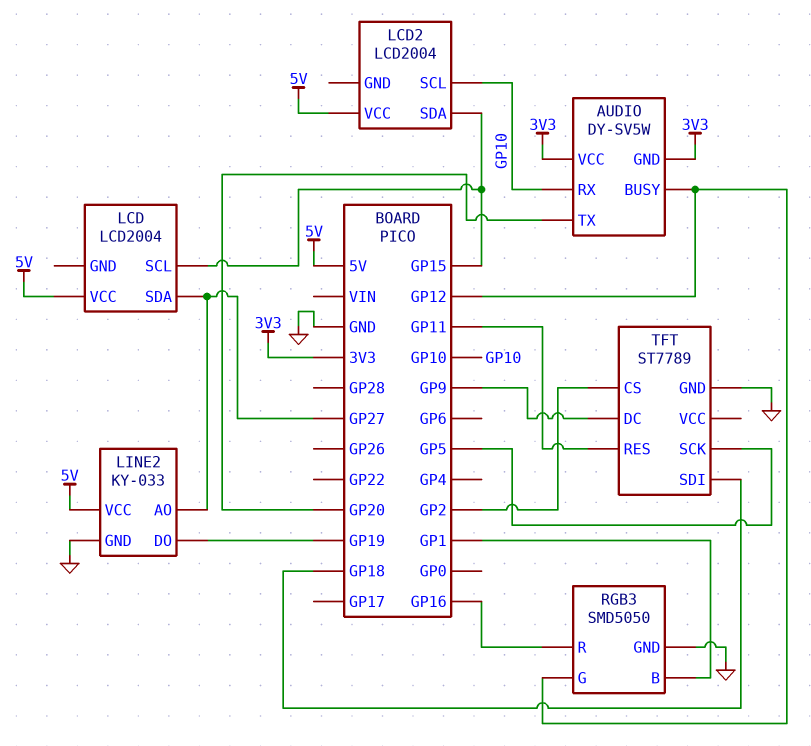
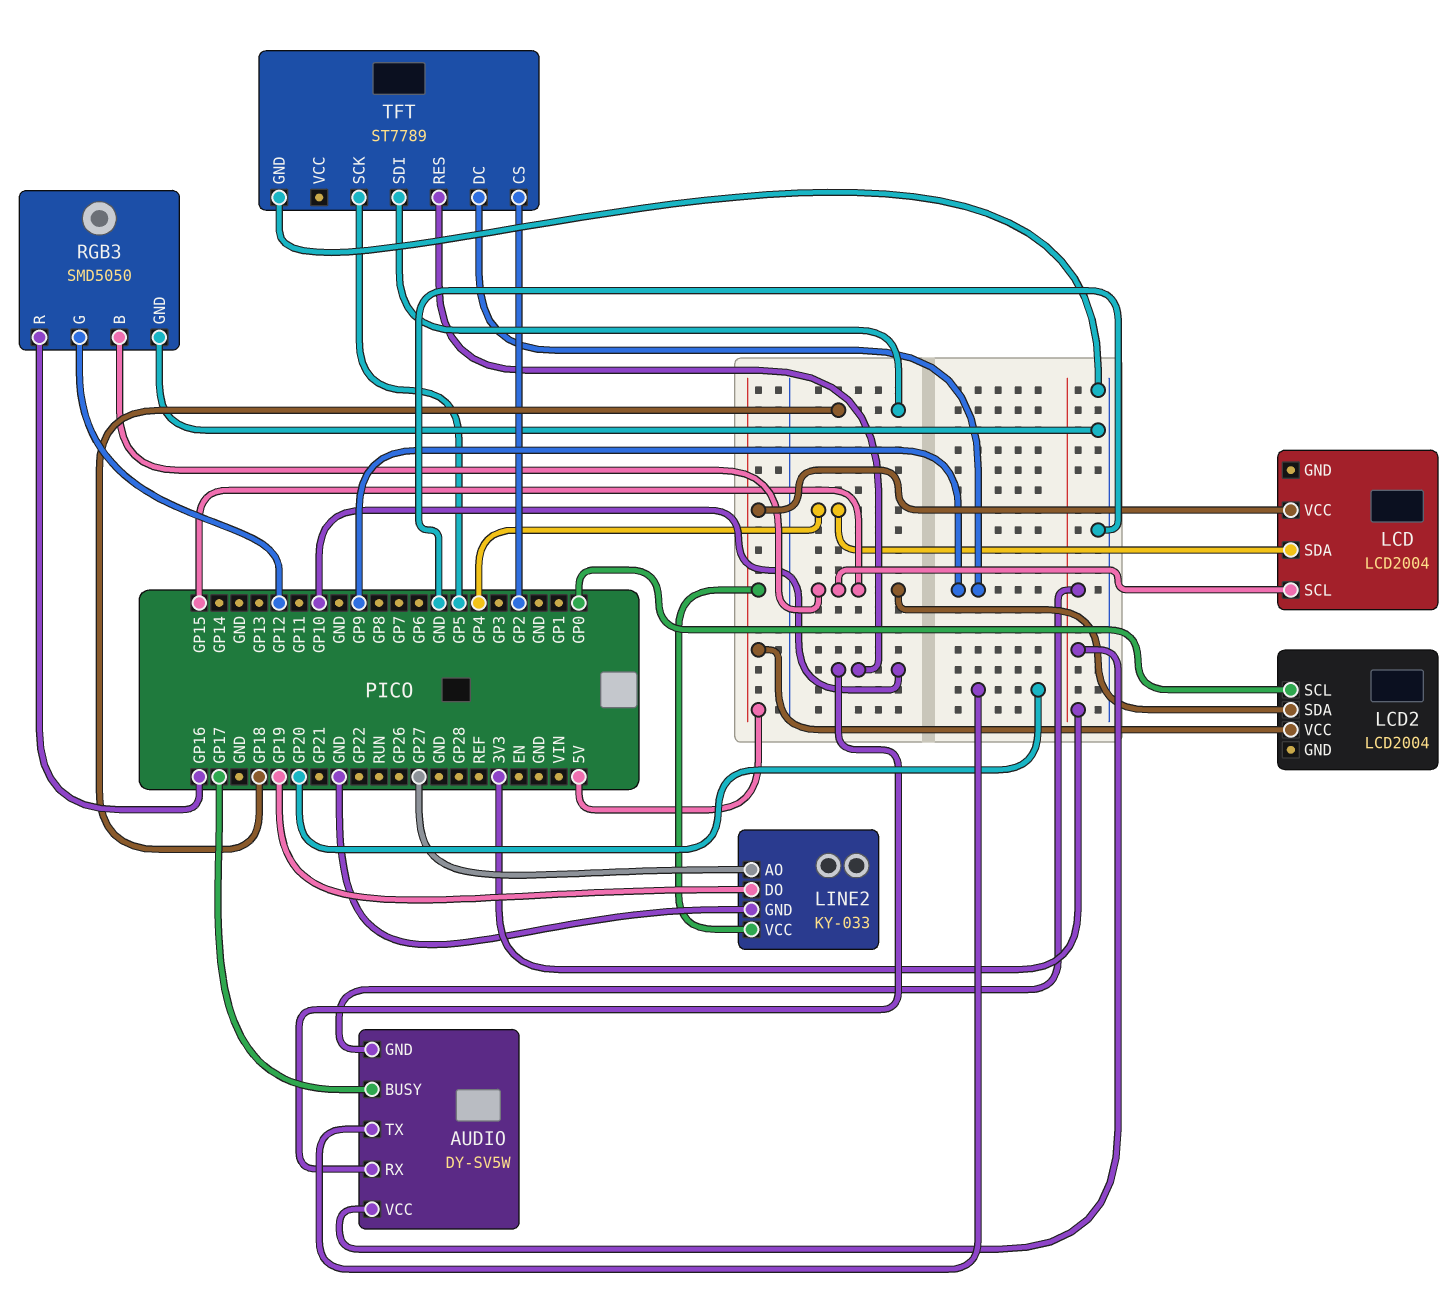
AUDIO pin BUSY: GP12 -> GP17
LCD pin SDA: GP27 -> GP4
LCD2 pin SCL: GP10 -> GP0
RGB3 pin B: GP1 -> GP15
TFT pin RES: GP11 -> GP10

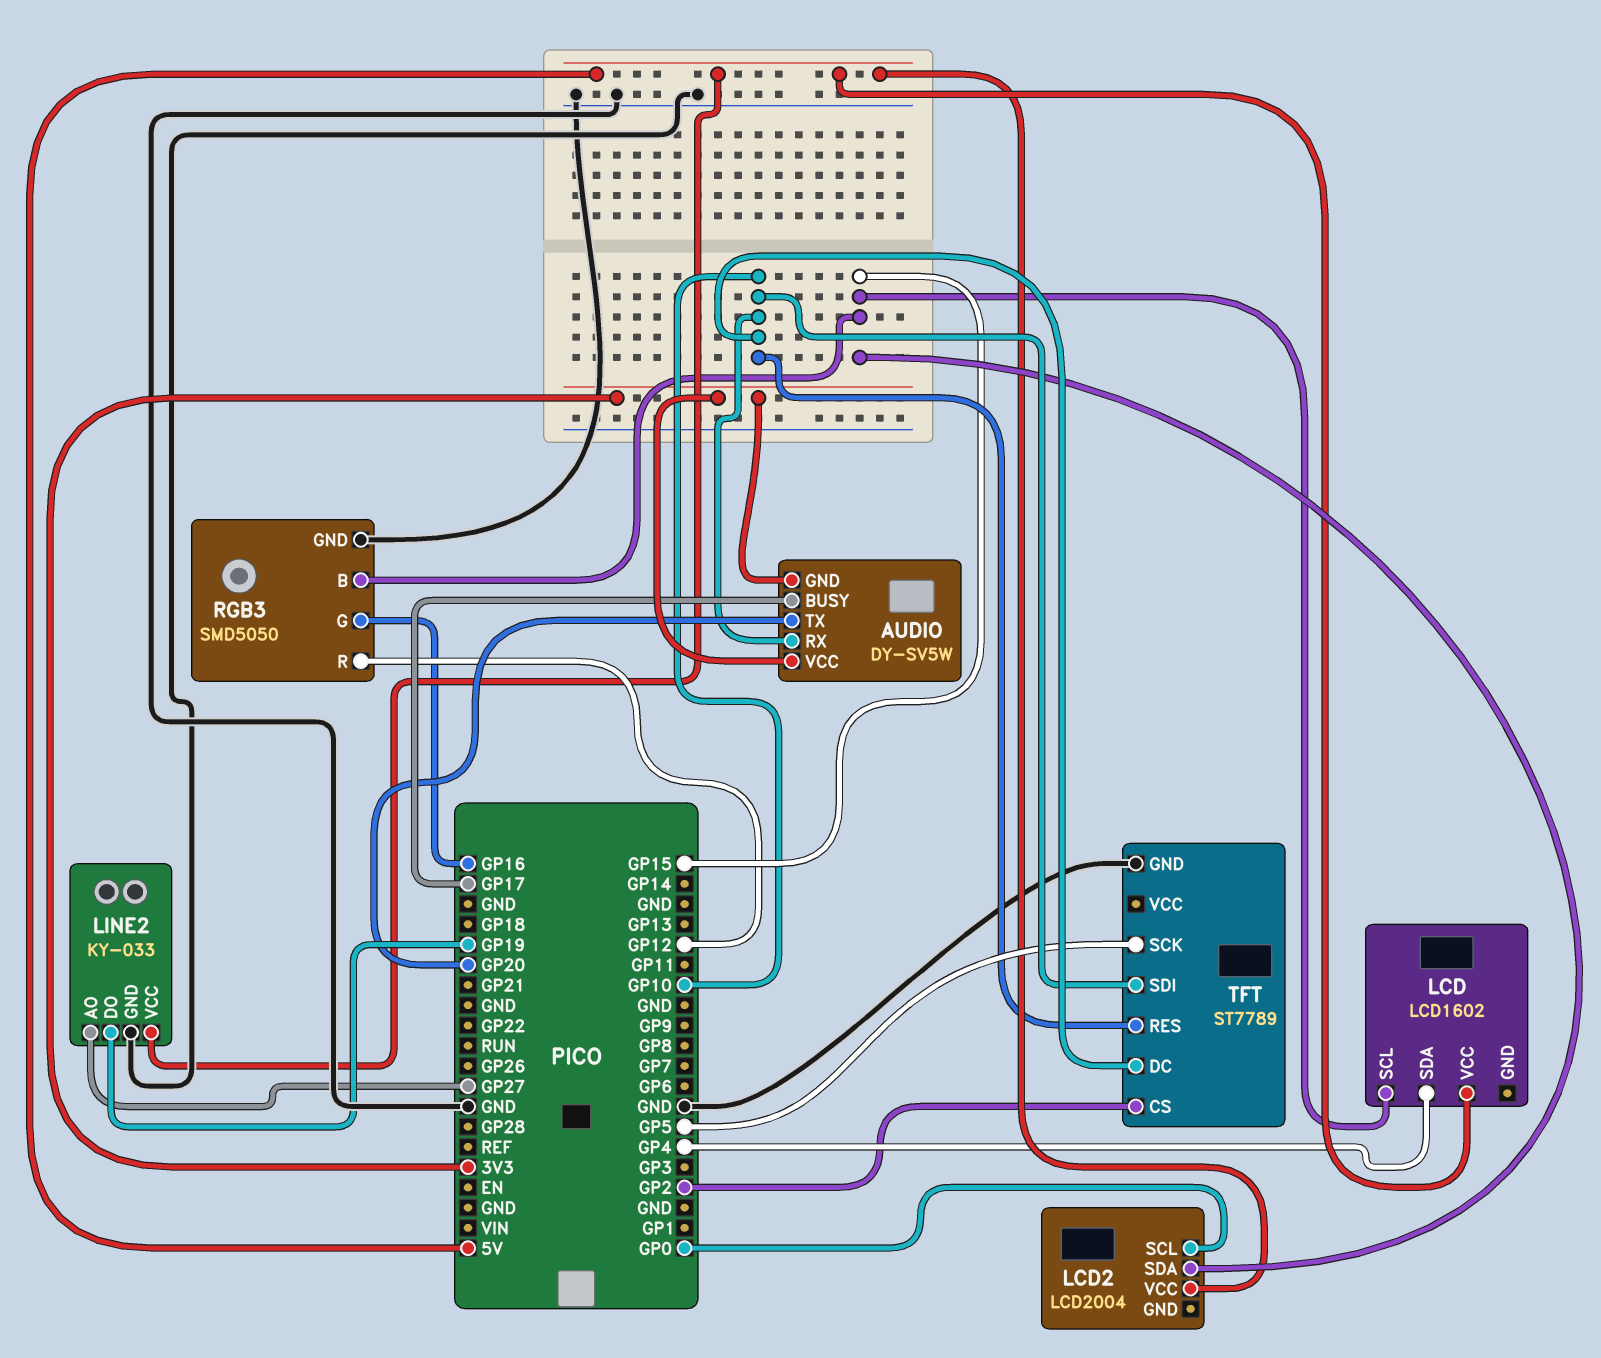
LCD: LCD2004 -> LCD1602
RGB3 pin G: GP12 -> GP16
RGB3 pin R: GP16 -> GP12
TFT pin DC: GP9 -> GP10
TFT pin SDI: GP18 -> GP10

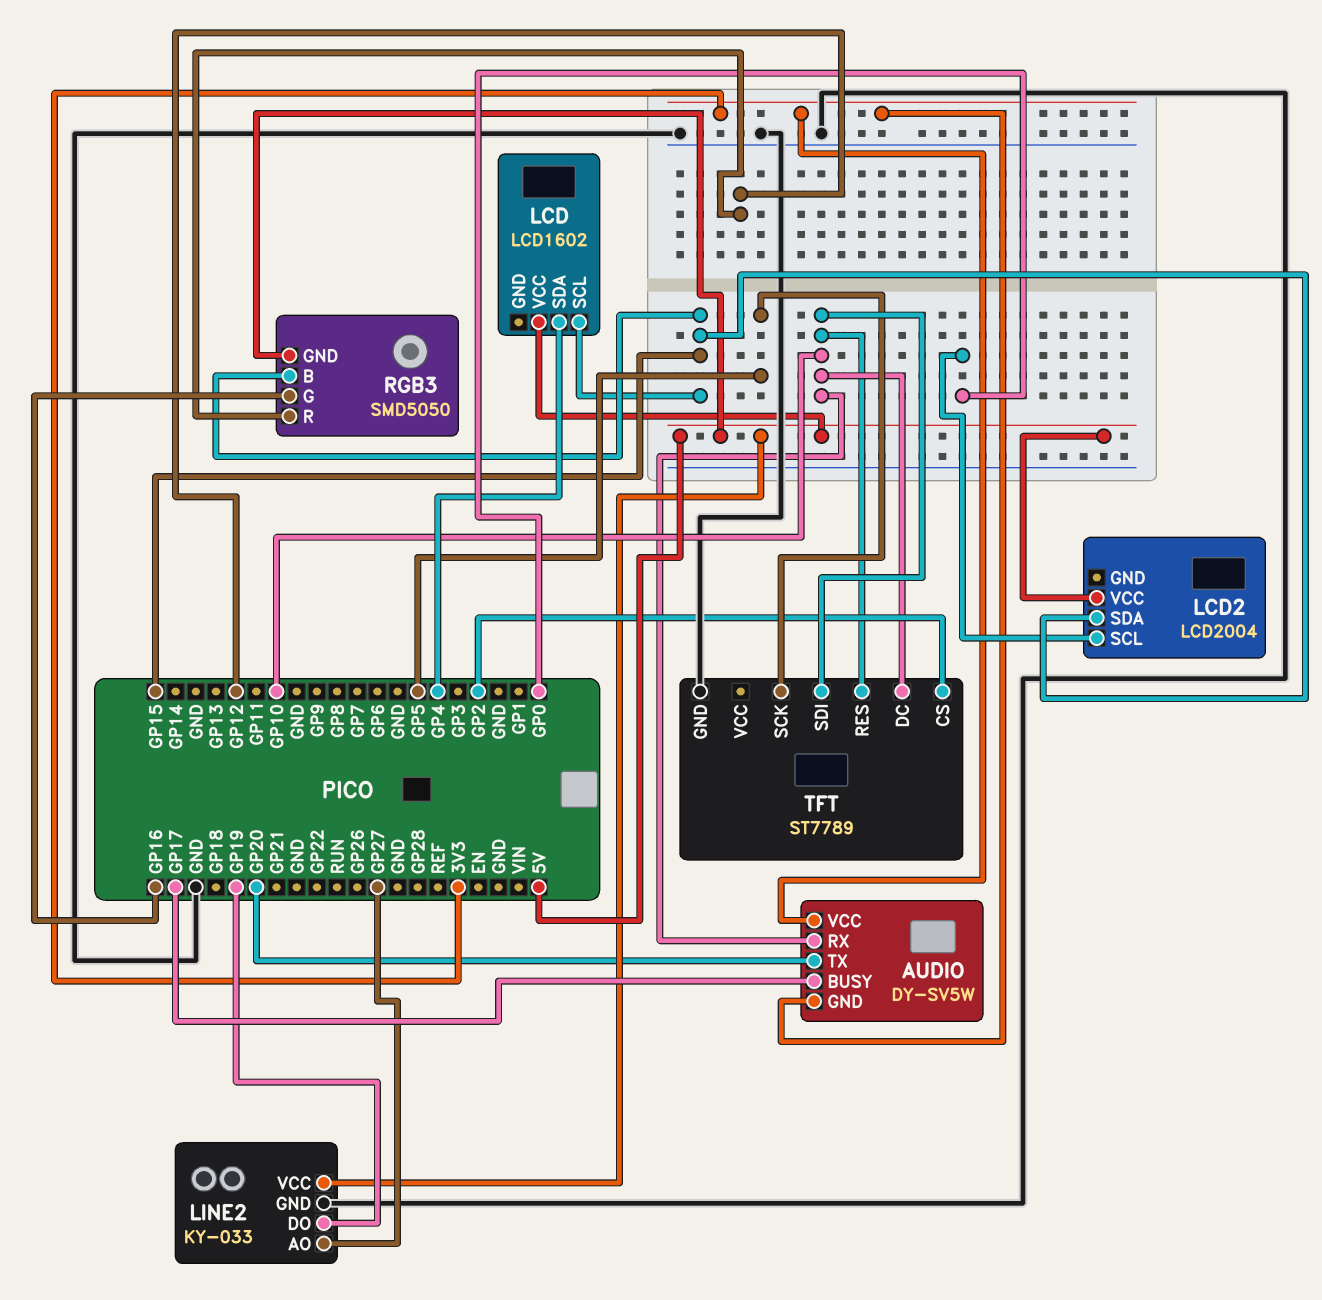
RGB3 pin GND: GND -> 5V

